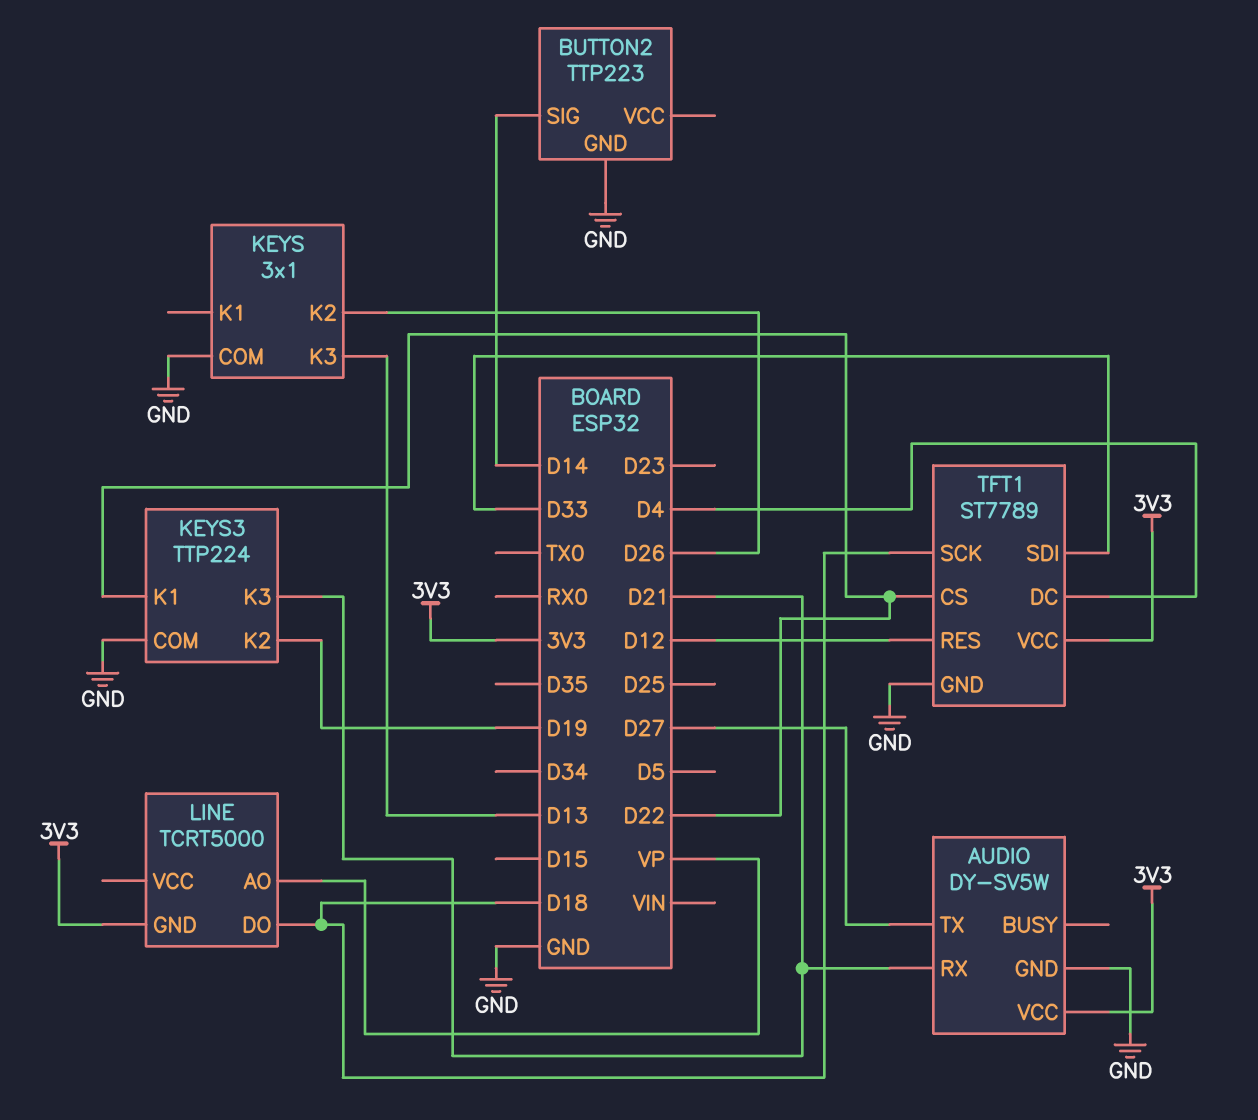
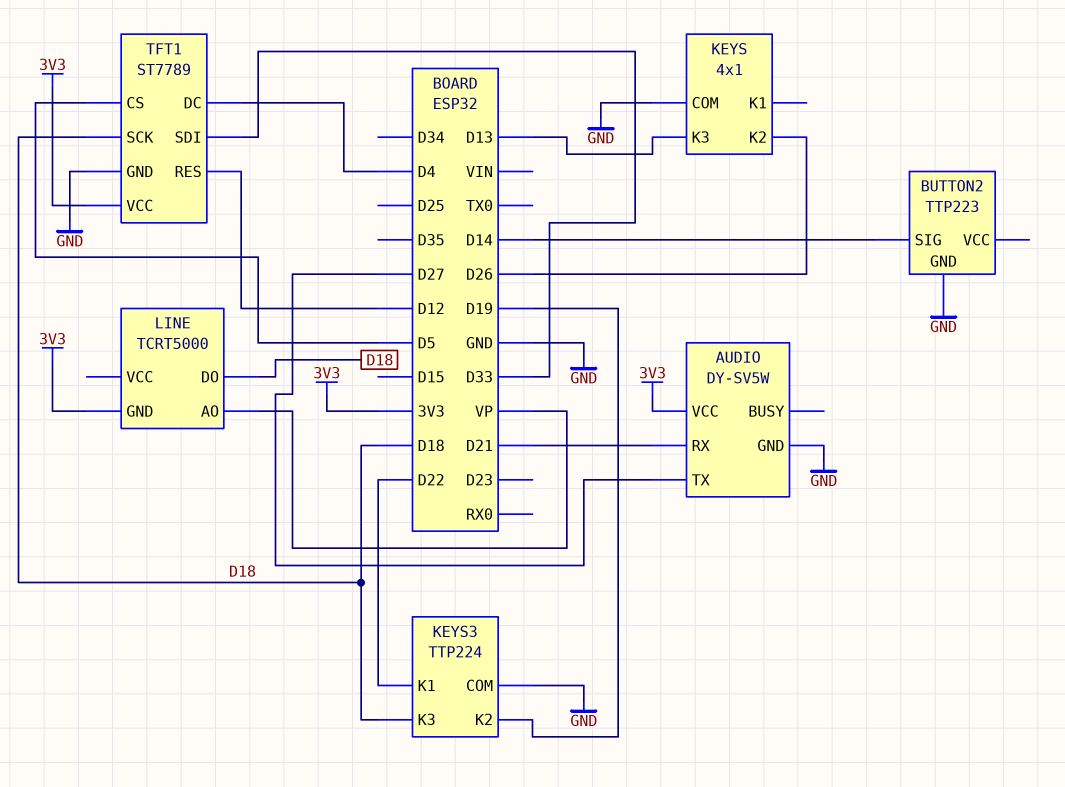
KEYS: 3x1 -> 4x1
KEYS3 pin K3: D21 -> D18
TFT1 pin CS: D22 -> D5

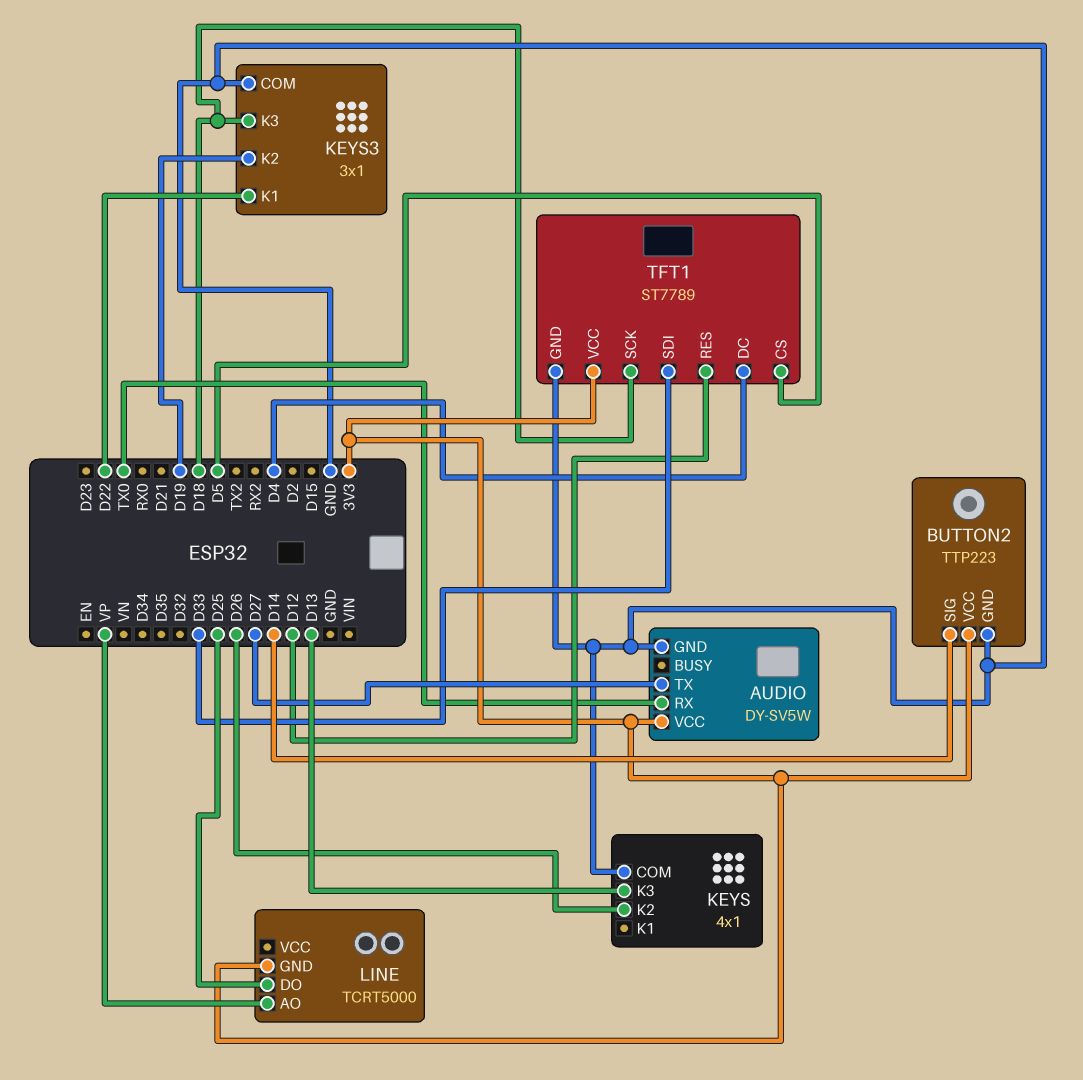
AUDIO pin RX: D21 -> TX0
BUTTON2 pin VCC: none -> 3V3
KEYS3: TTP224 -> 3x1
LINE pin DO: D18 -> D25

